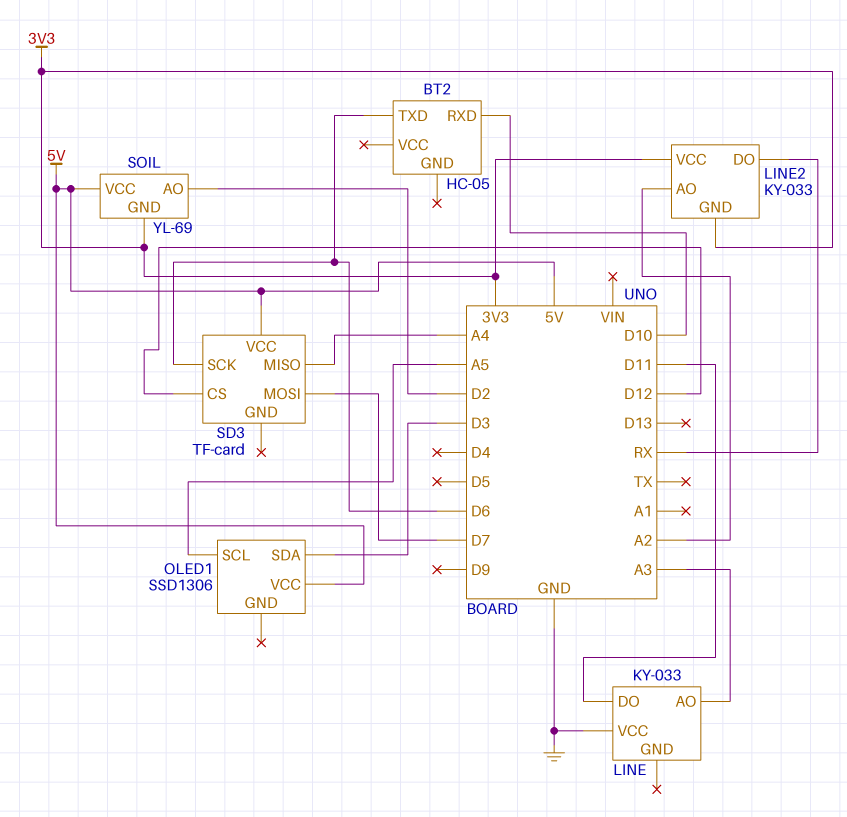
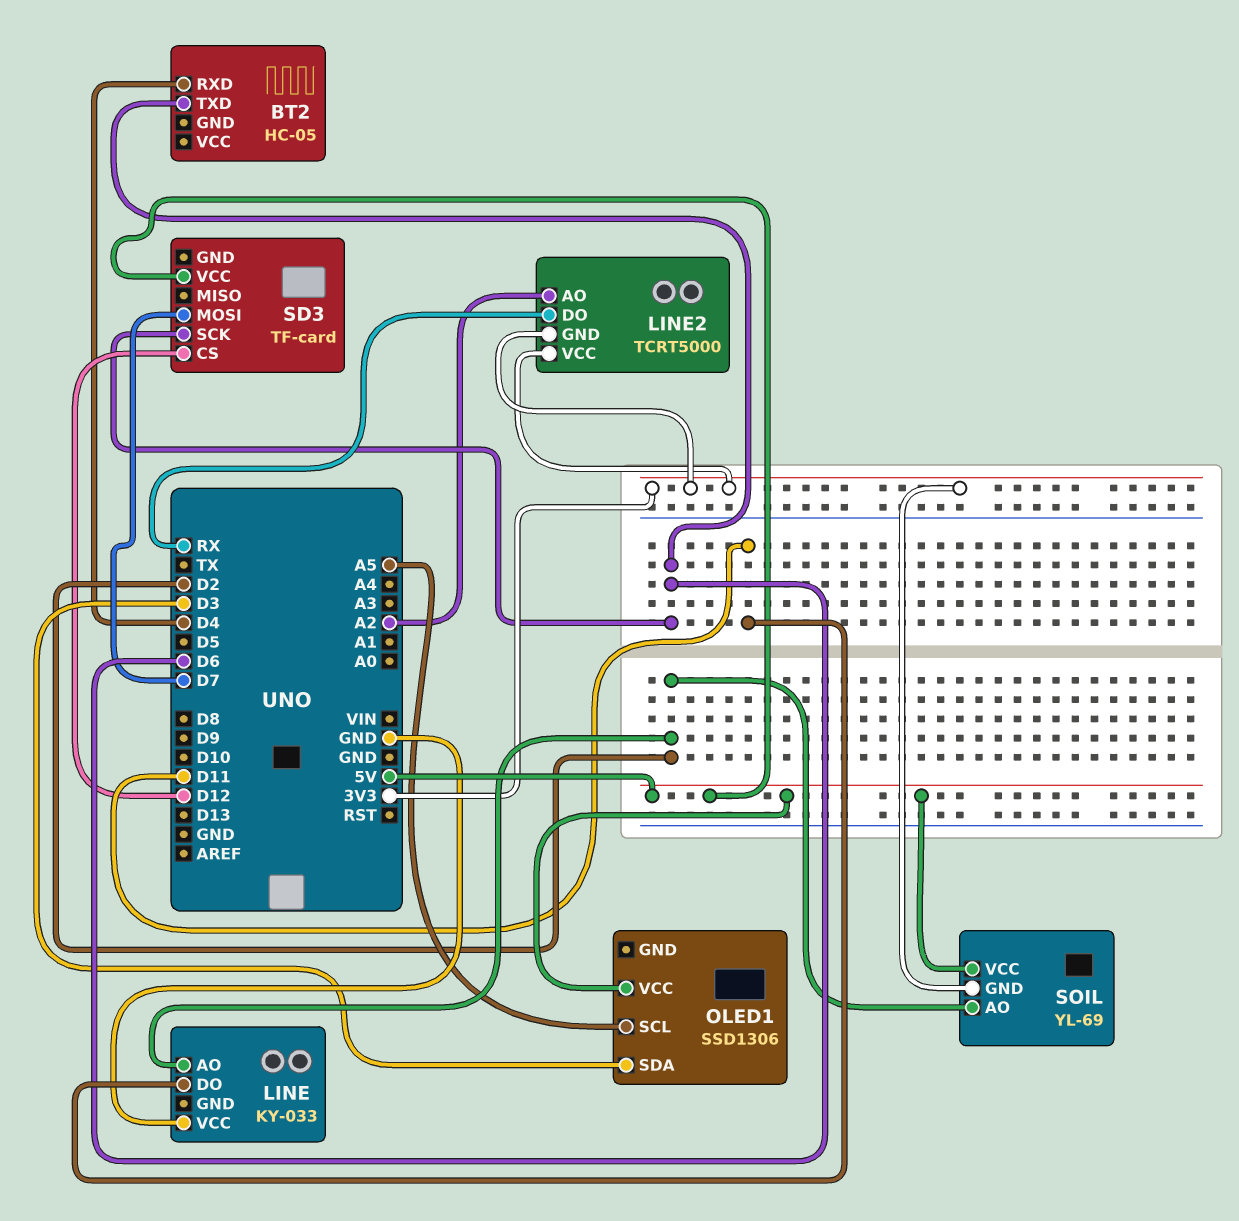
BT2 pin RXD: D10 -> D4
LINE pin AO: A3 -> D2
LINE2: KY-033 -> TCRT5000
SD3 pin MISO: A4 -> none

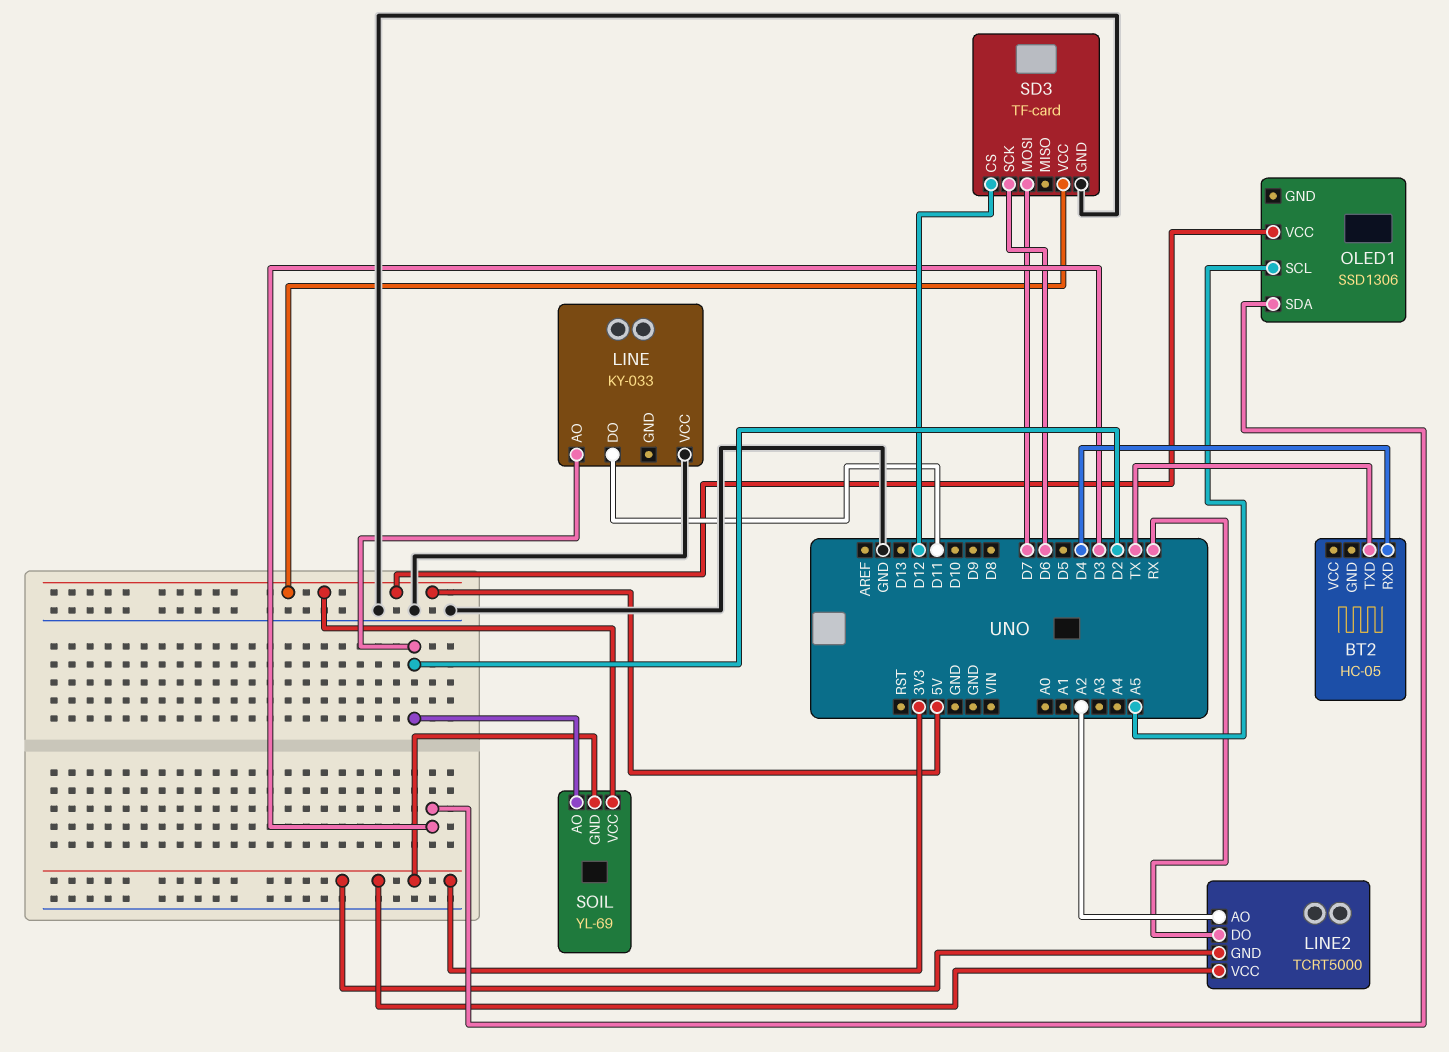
BT2 pin TXD: D6 -> TX
SD3 pin GND: none -> GND

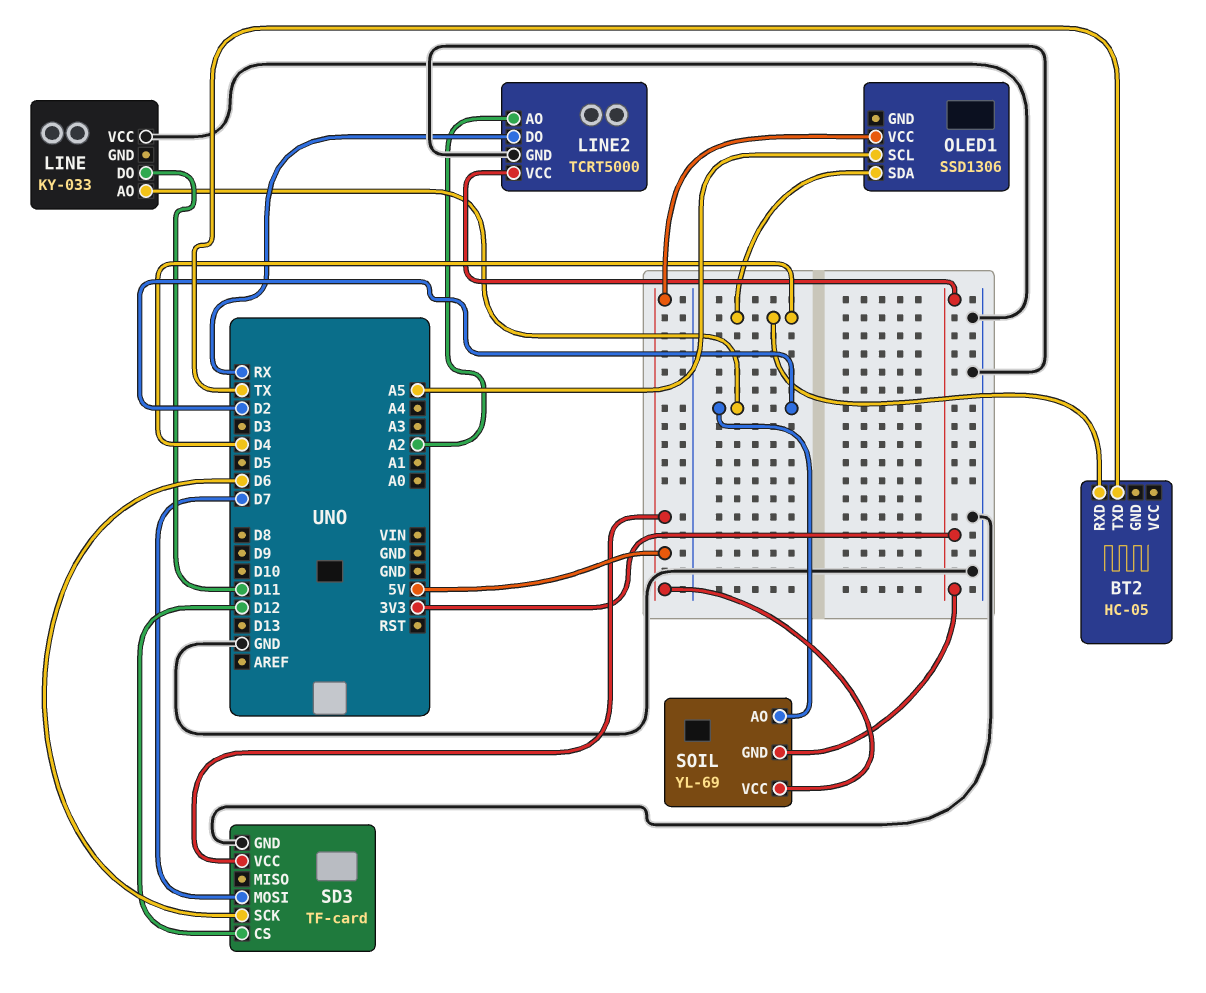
LINE2 pin GND: 3V3 -> GND
OLED1 pin SDA: D3 -> D4

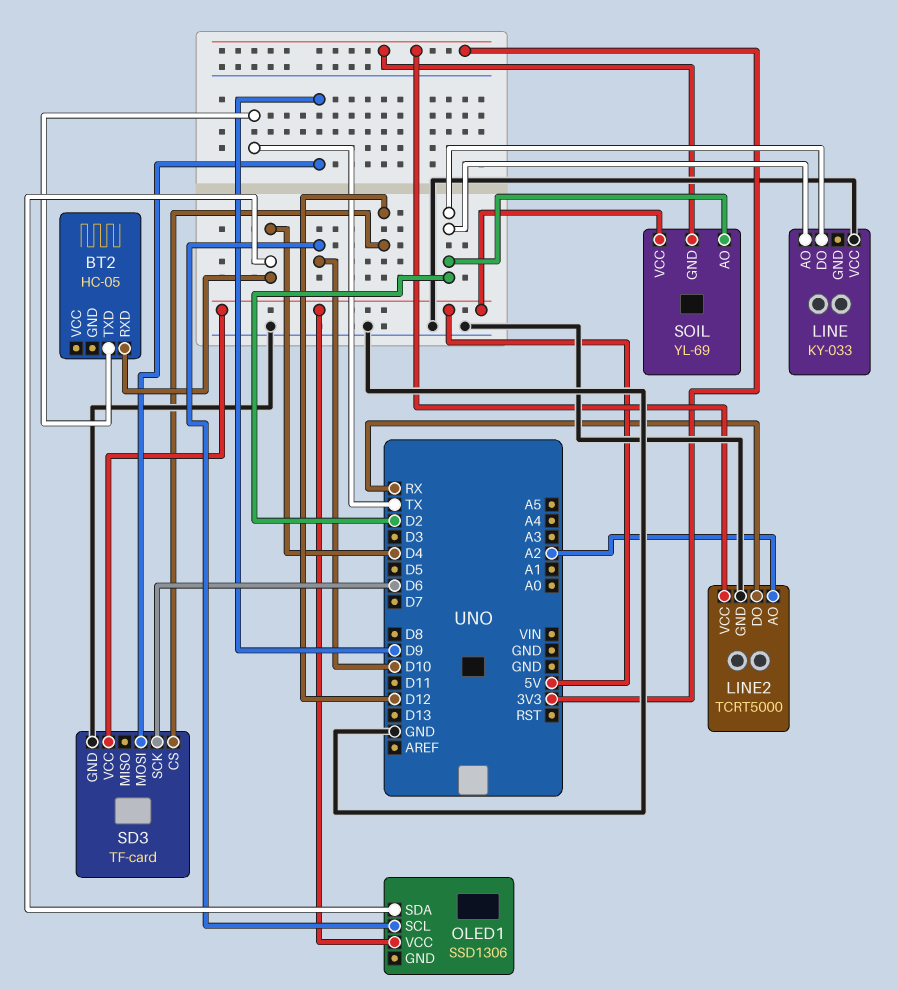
LINE pin DO: D11 -> D2
OLED1 pin SCL: A5 -> D10
SD3 pin MOSI: D7 -> D9

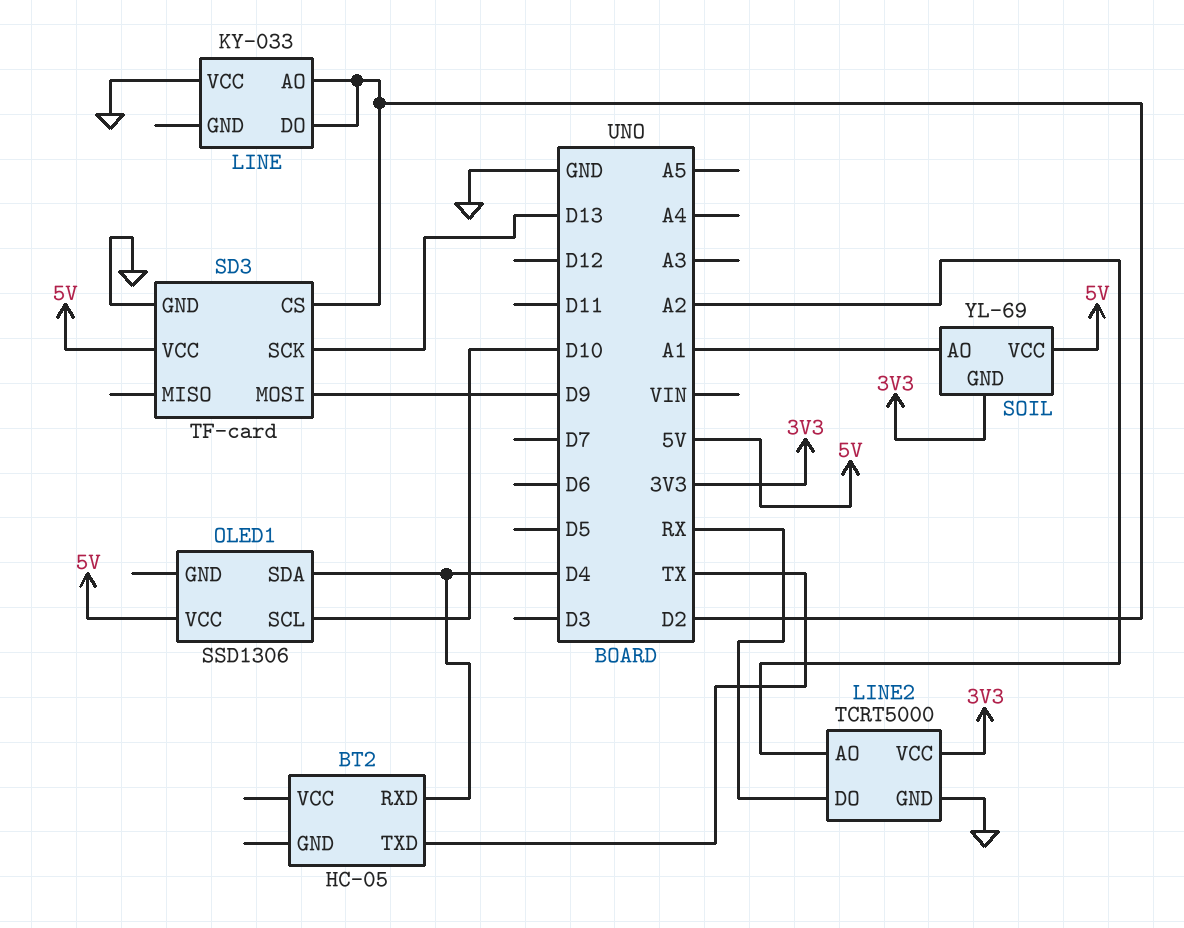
SD3 pin CS: D12 -> D2
SD3 pin SCK: D6 -> D13
SOIL pin AO: D2 -> A1

